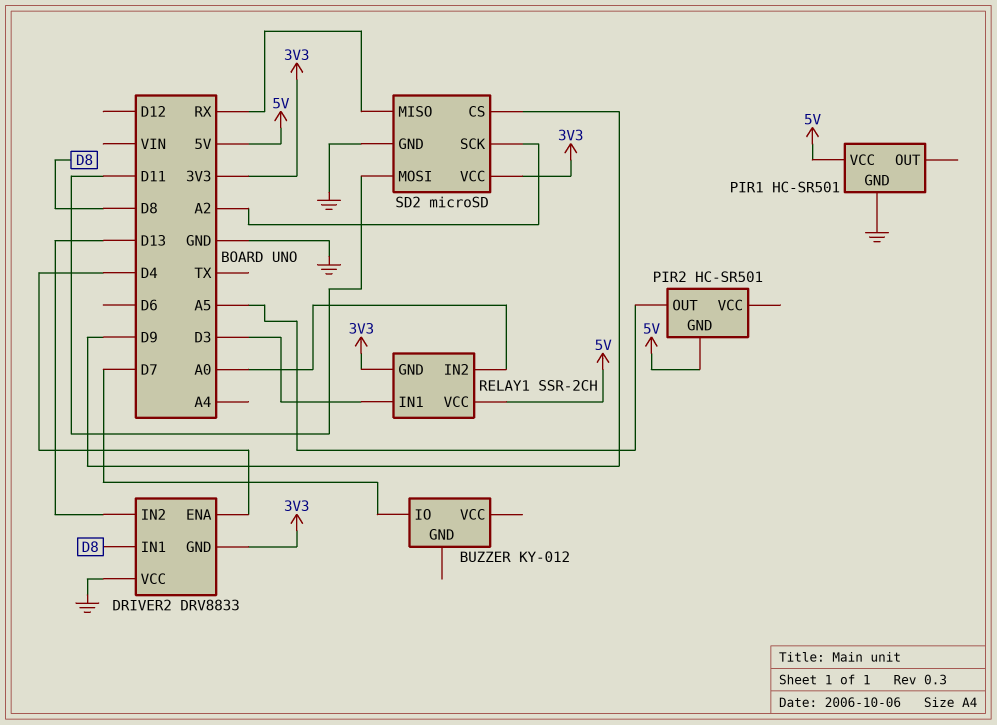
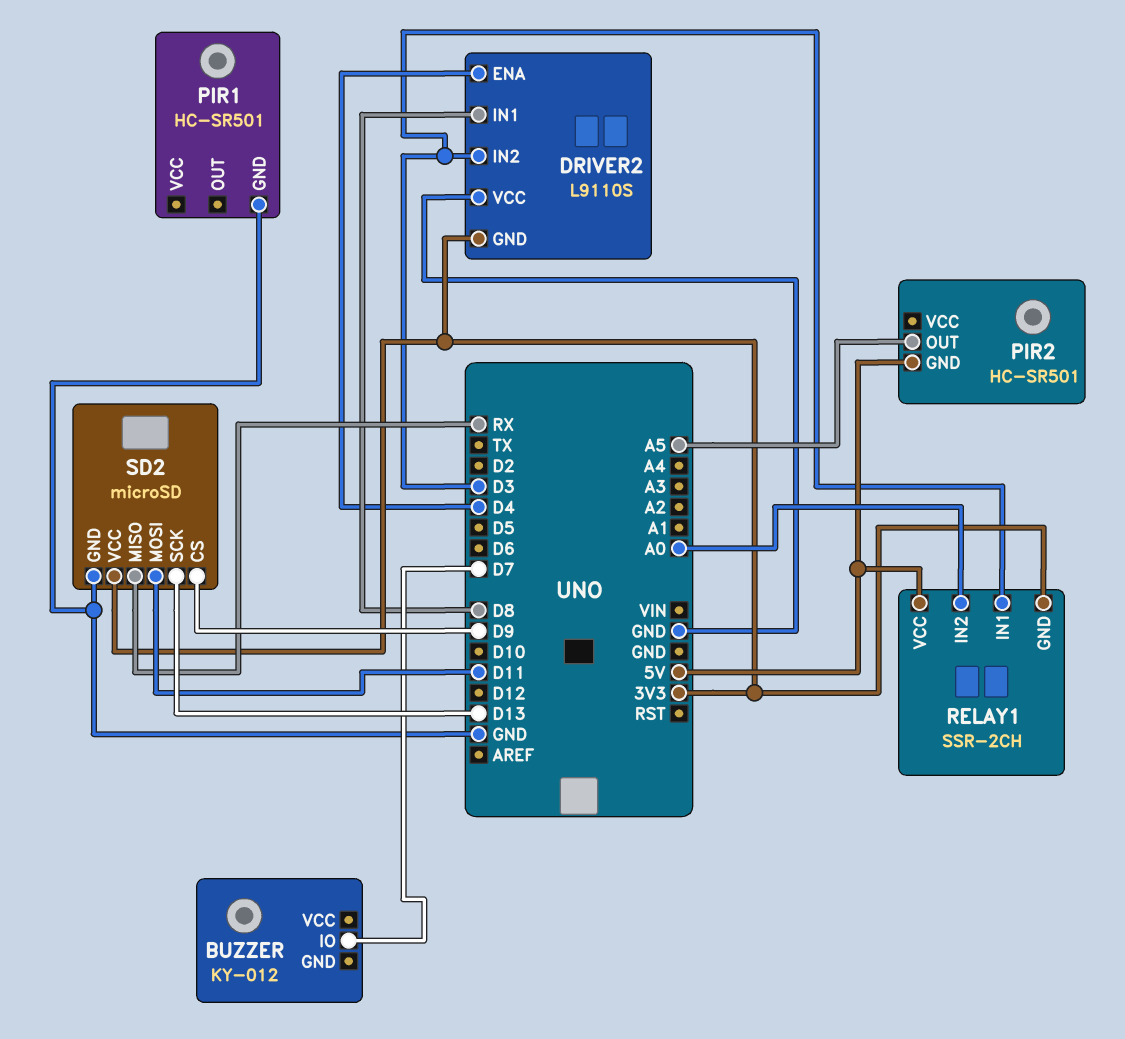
DRIVER2: DRV8833 -> L9110S
DRIVER2 pin IN2: D13 -> D3
PIR1 pin VCC: 5V -> none
SD2 pin SCK: A2 -> D13

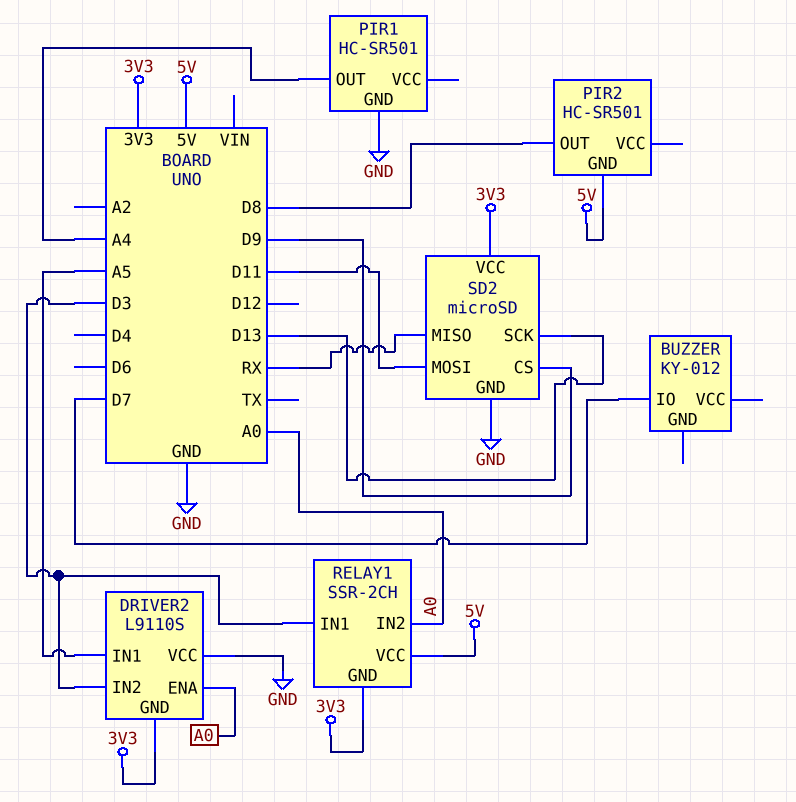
DRIVER2 pin ENA: D4 -> A0
DRIVER2 pin IN1: D8 -> A5
PIR1 pin OUT: none -> A4
PIR2 pin OUT: A5 -> D8

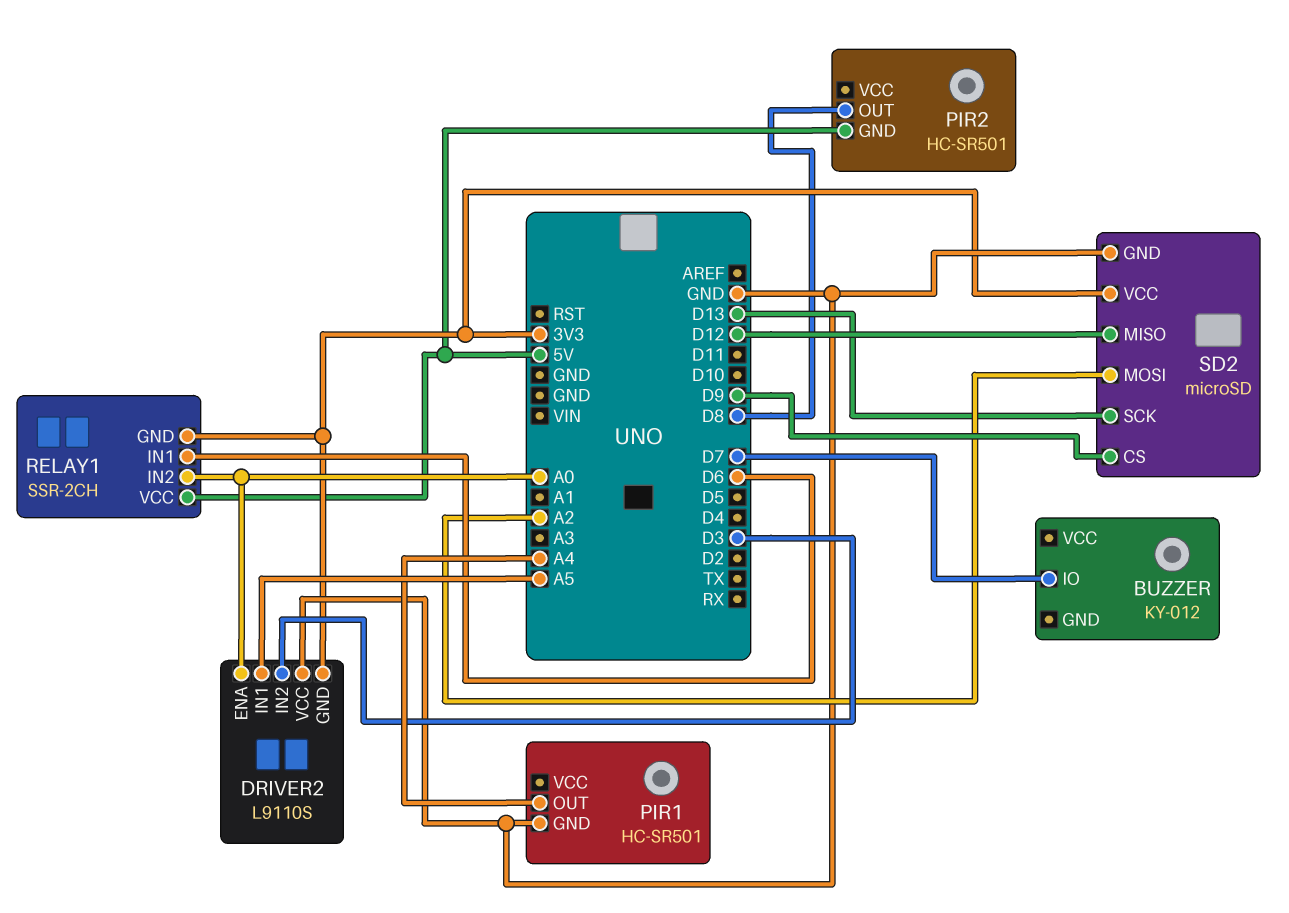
RELAY1 pin IN1: D3 -> D6
SD2 pin MISO: RX -> D12
SD2 pin MOSI: D11 -> A2

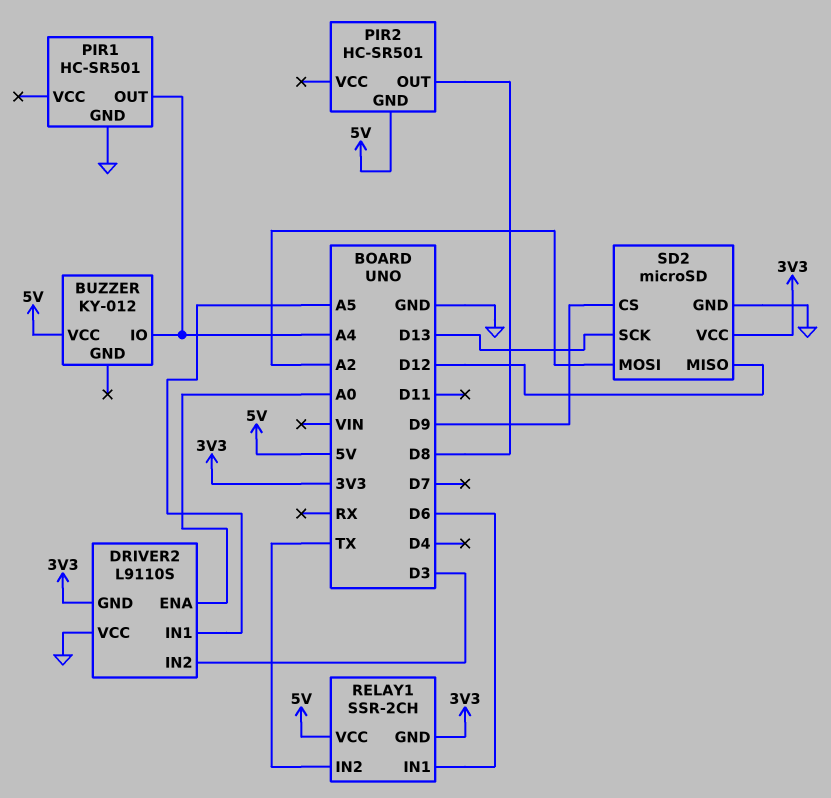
BUZZER pin IO: D7 -> A4
BUZZER pin VCC: none -> 5V
RELAY1 pin IN2: A0 -> TX

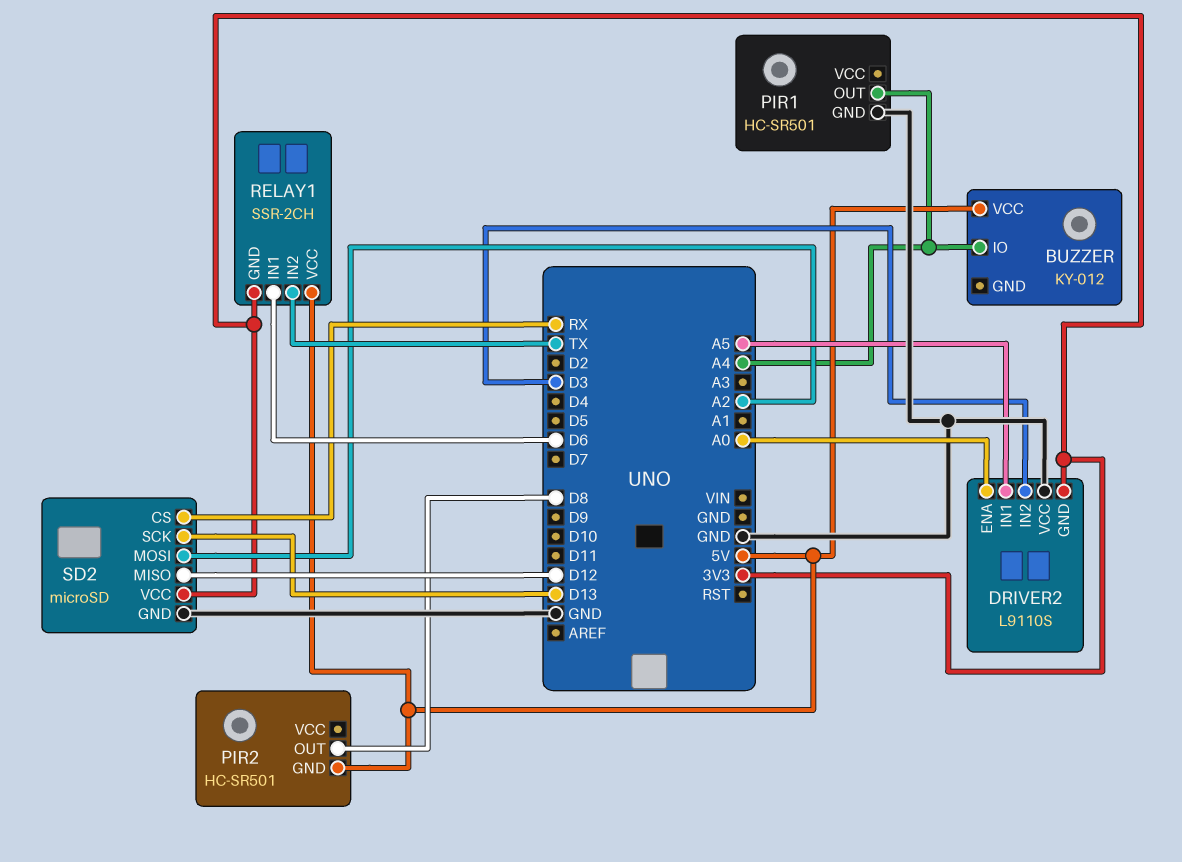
SD2 pin CS: D9 -> RX

